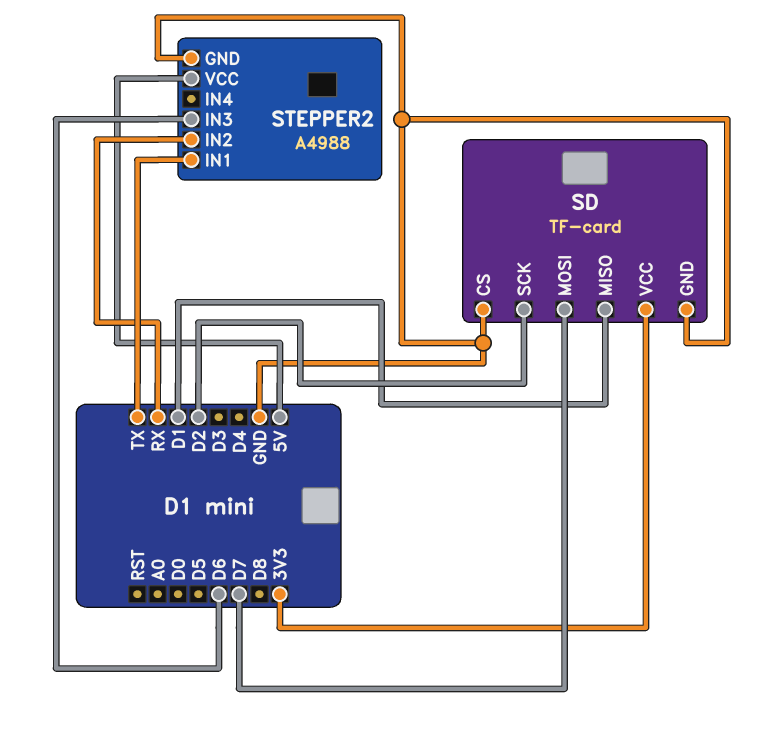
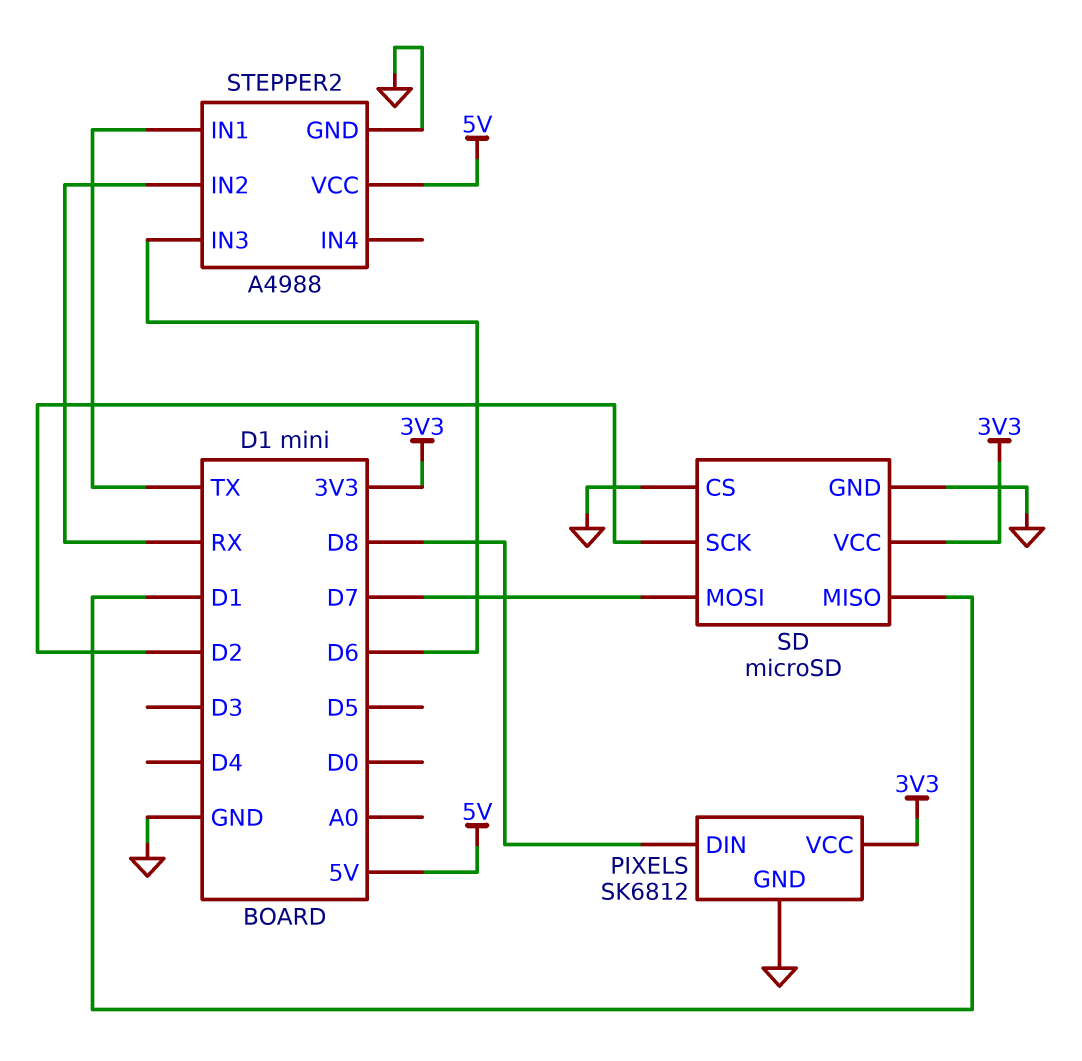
PIXELS: none -> SK6812
PIXELS pin DIN: none -> D8
PIXELS pin GND: none -> GND
PIXELS pin VCC: none -> 3V3
SD: TF-card -> microSD

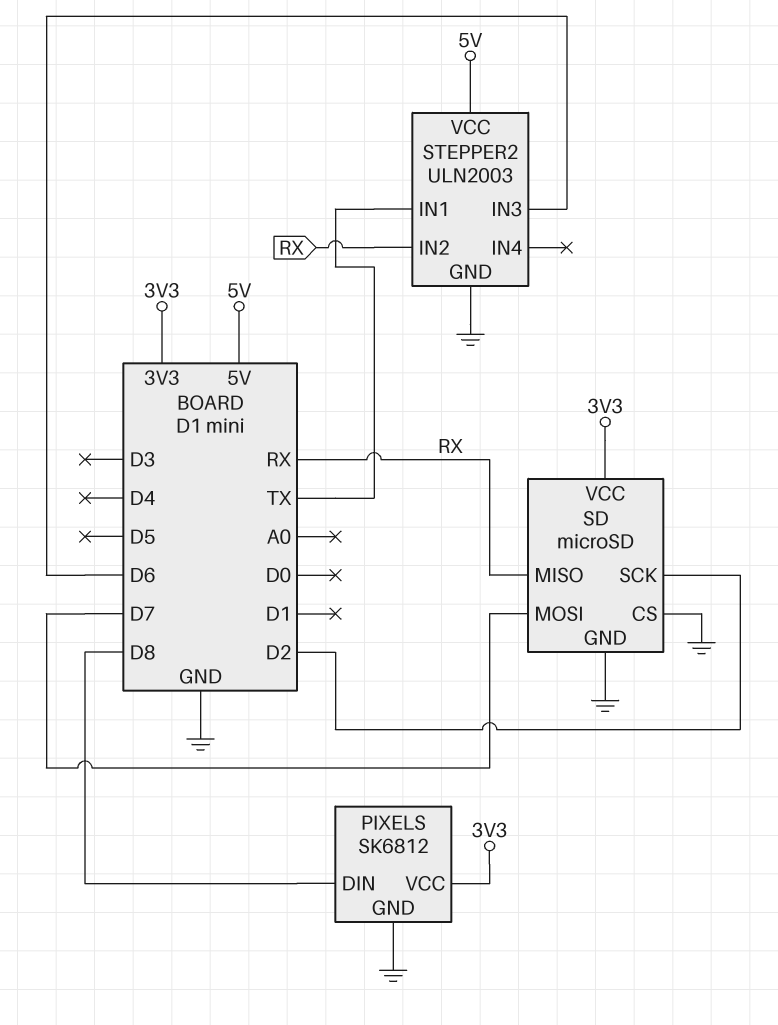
SD pin MISO: D1 -> RX
STEPPER2: A4988 -> ULN2003

